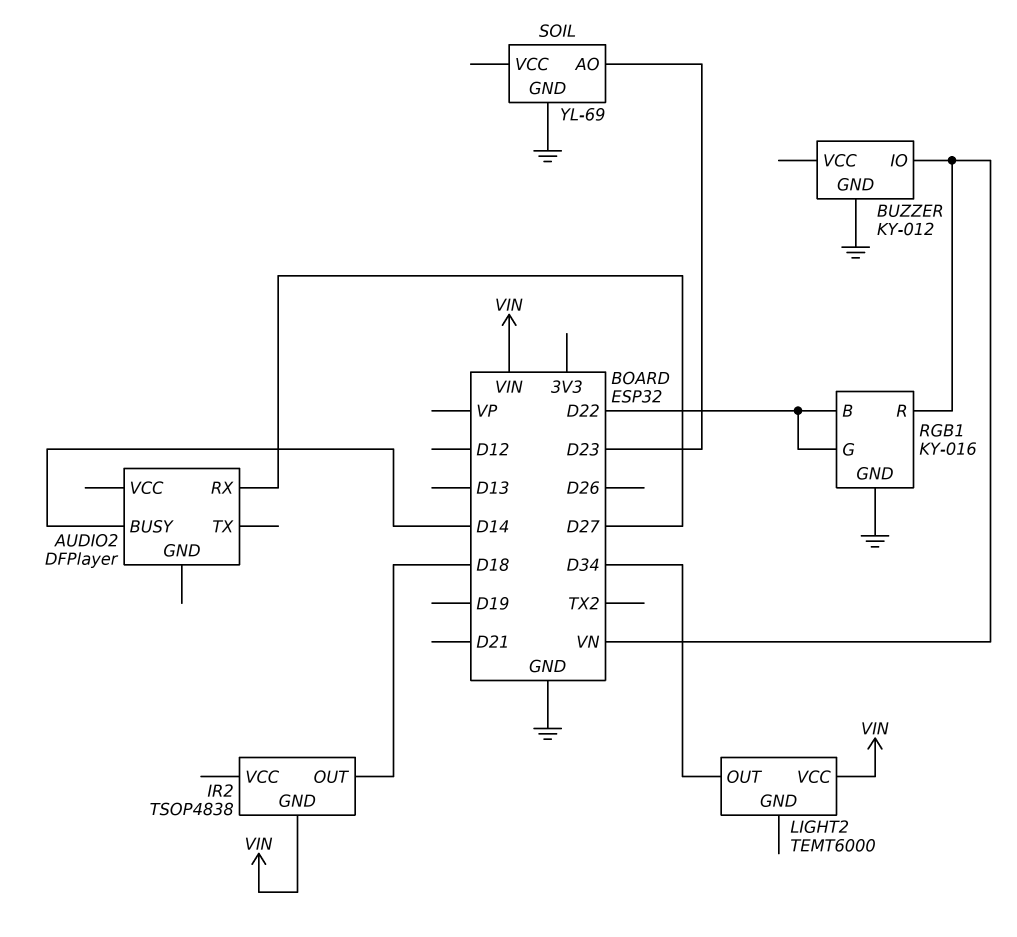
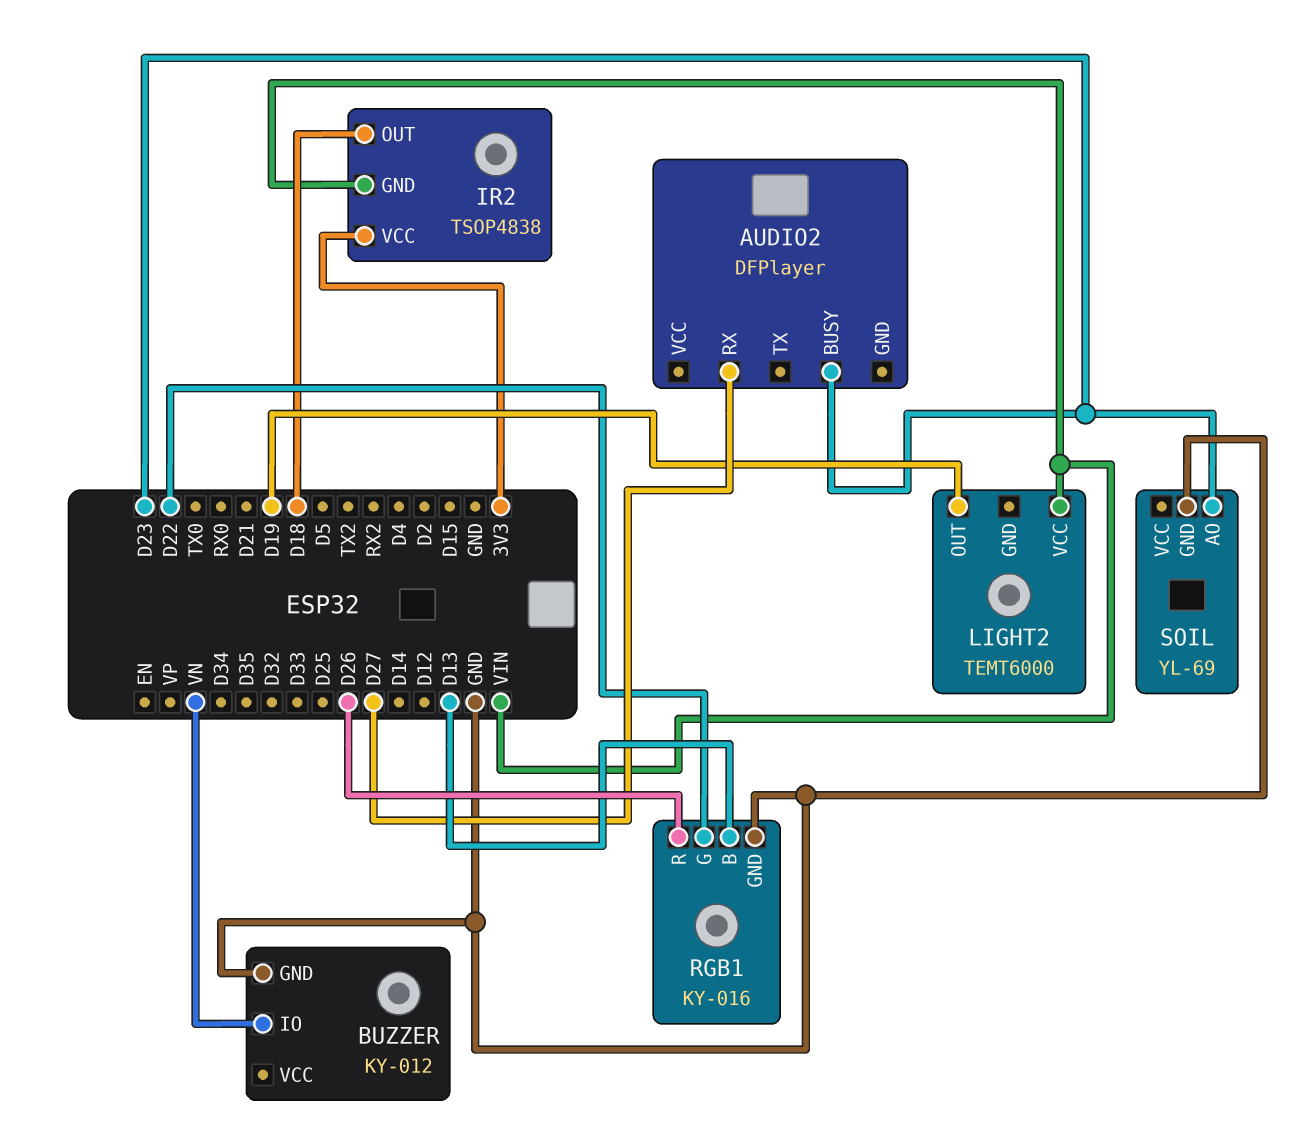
AUDIO2 pin BUSY: D14 -> D23
IR2 pin VCC: none -> 3V3
LIGHT2 pin OUT: D34 -> D19
RGB1 pin B: D22 -> D13
RGB1 pin R: VN -> D26

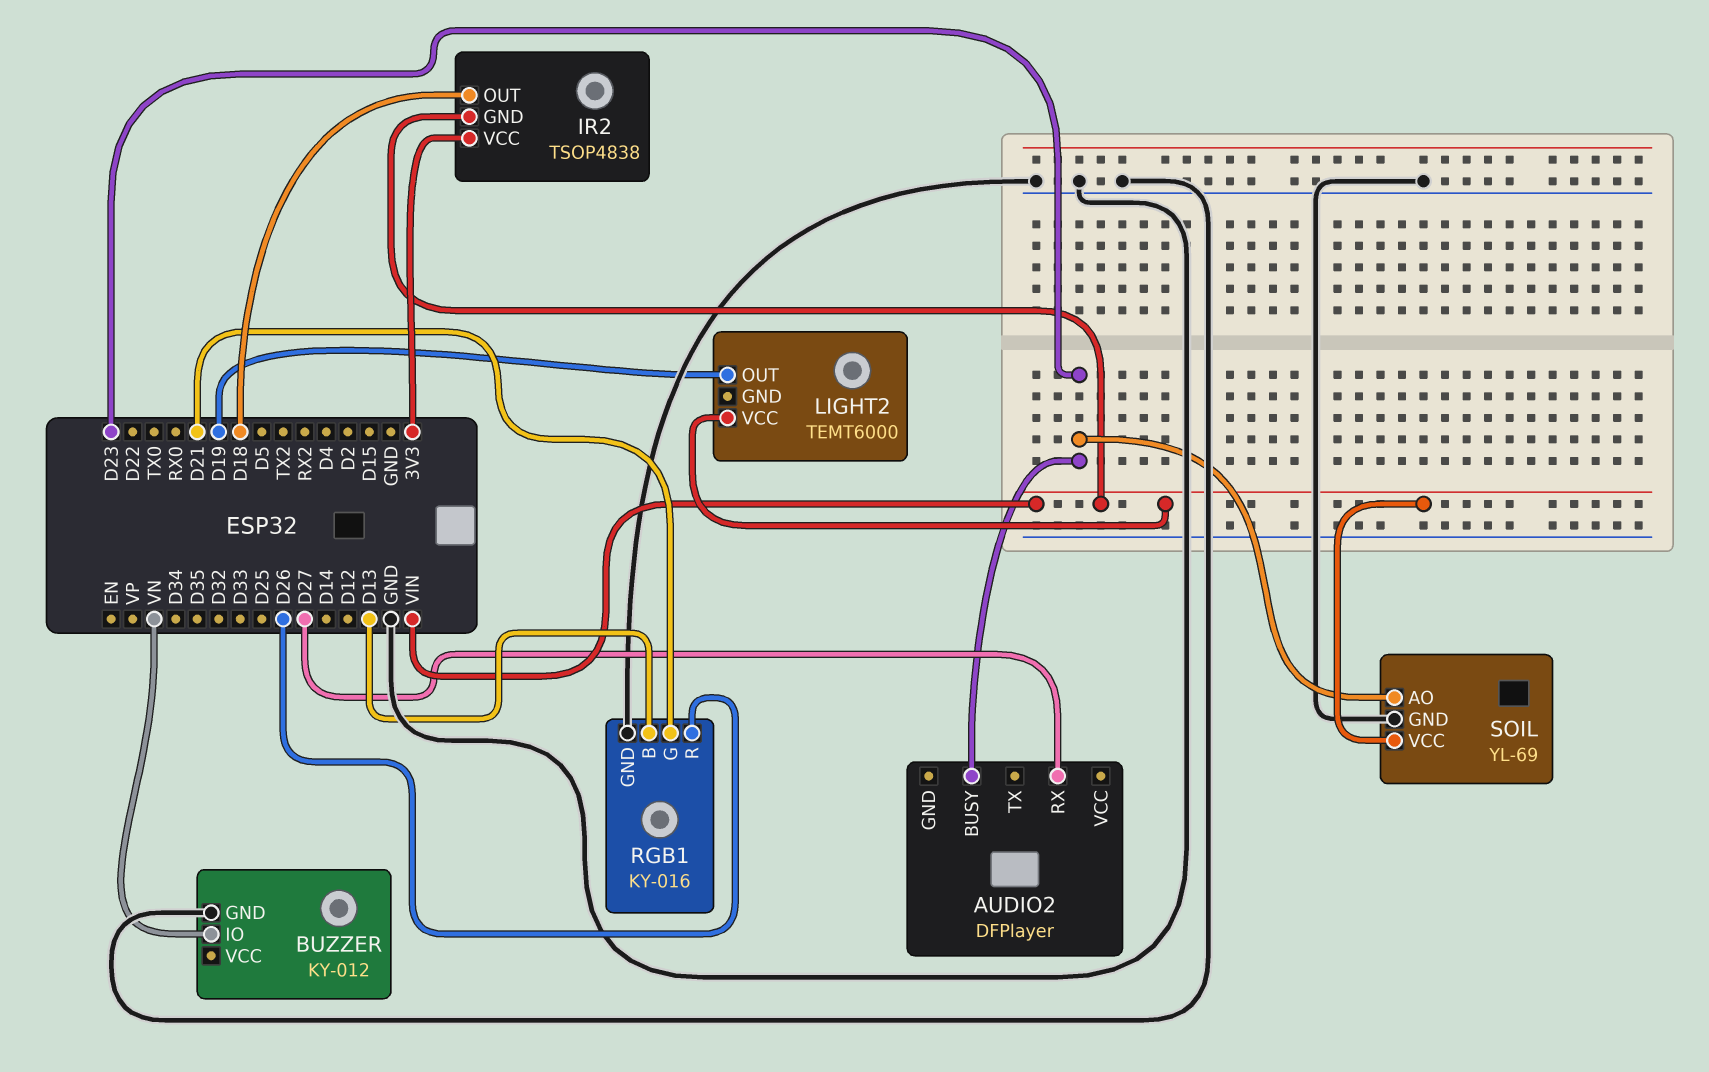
RGB1 pin G: D22 -> D21
SOIL pin VCC: none -> VIN

